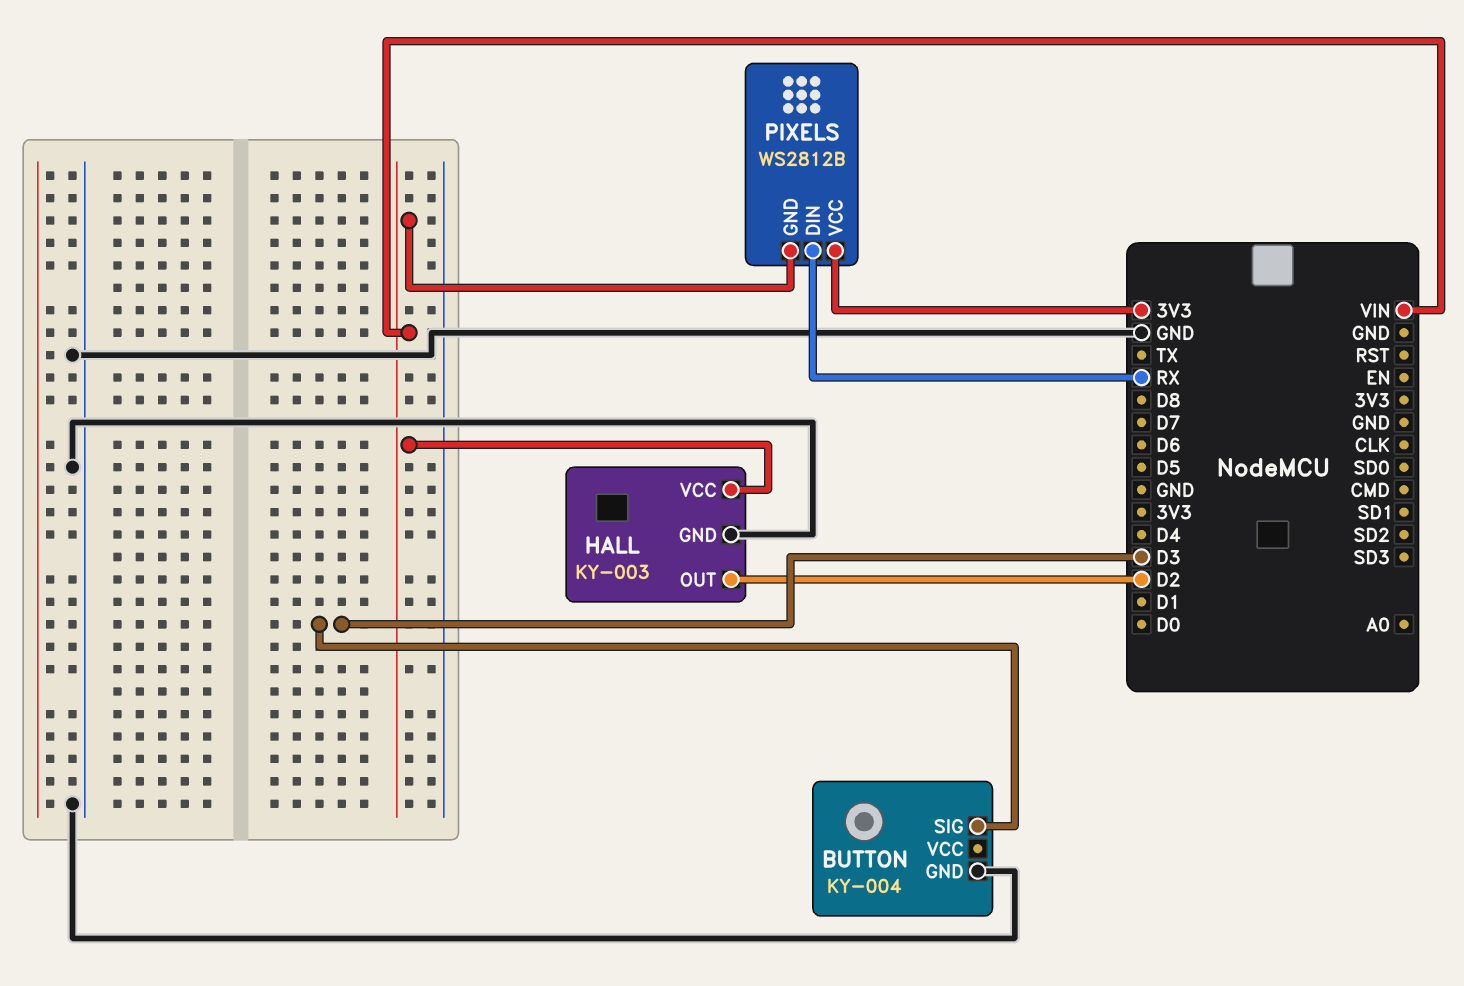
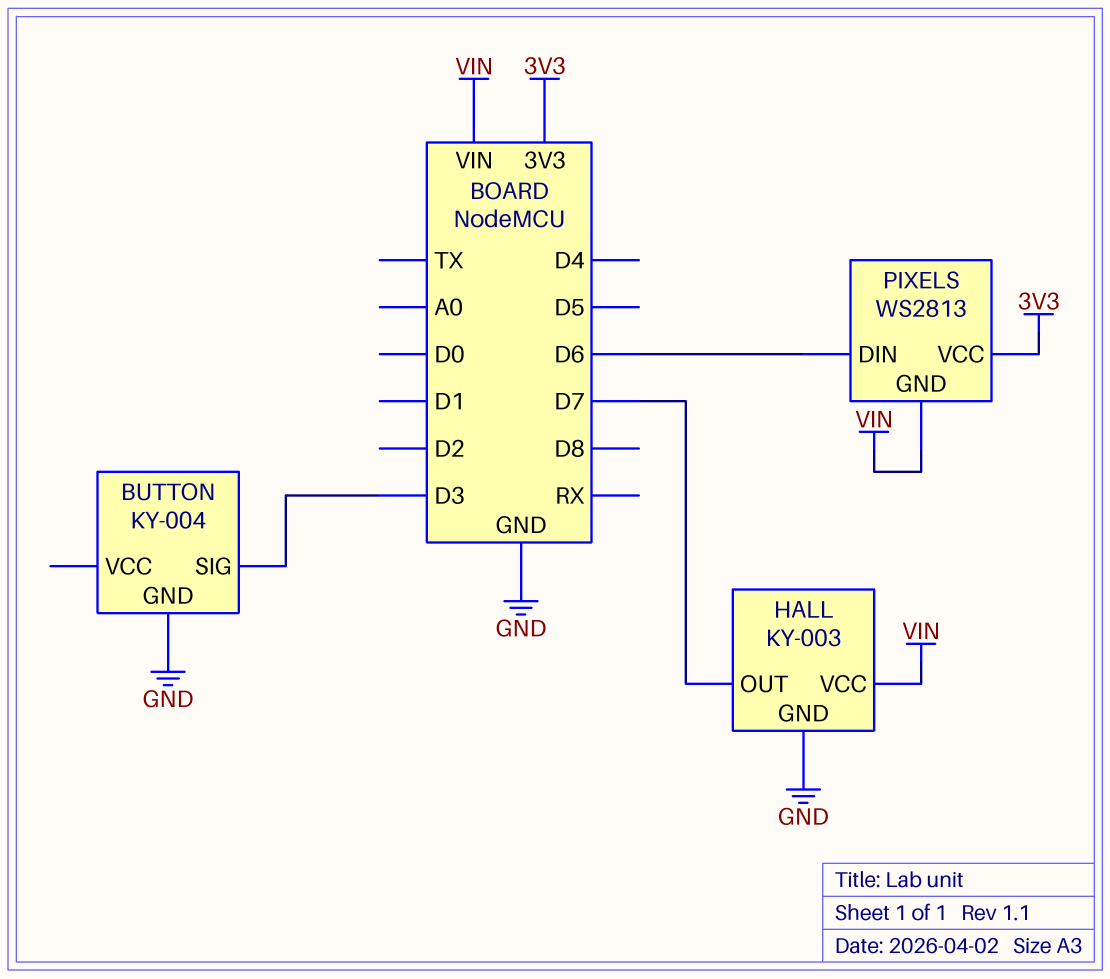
HALL pin OUT: D2 -> D7
PIXELS: WS2812B -> WS2813
PIXELS pin DIN: RX -> D6

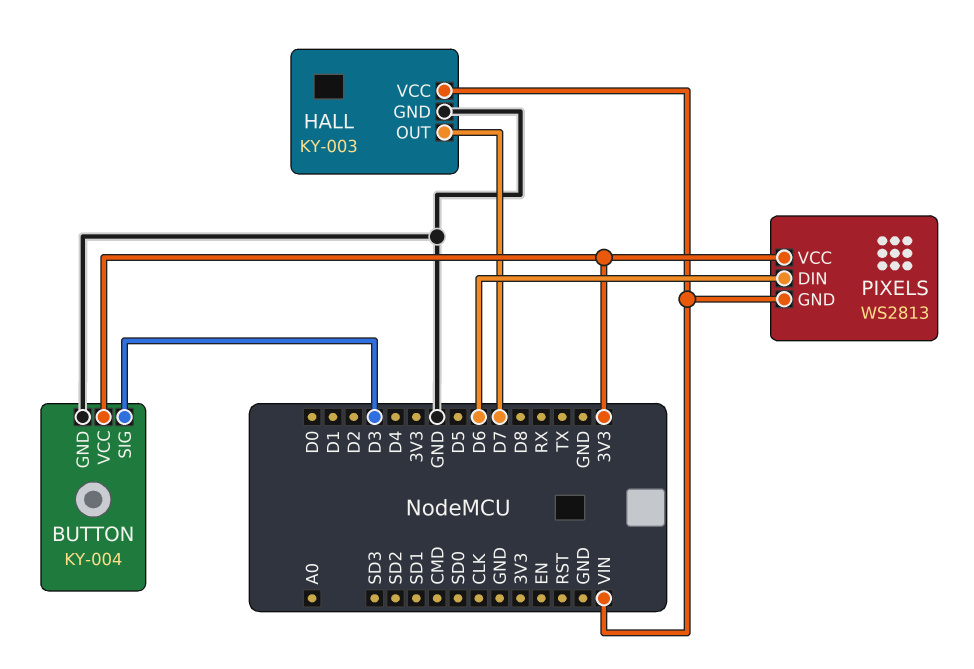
BUTTON pin VCC: none -> 3V3

